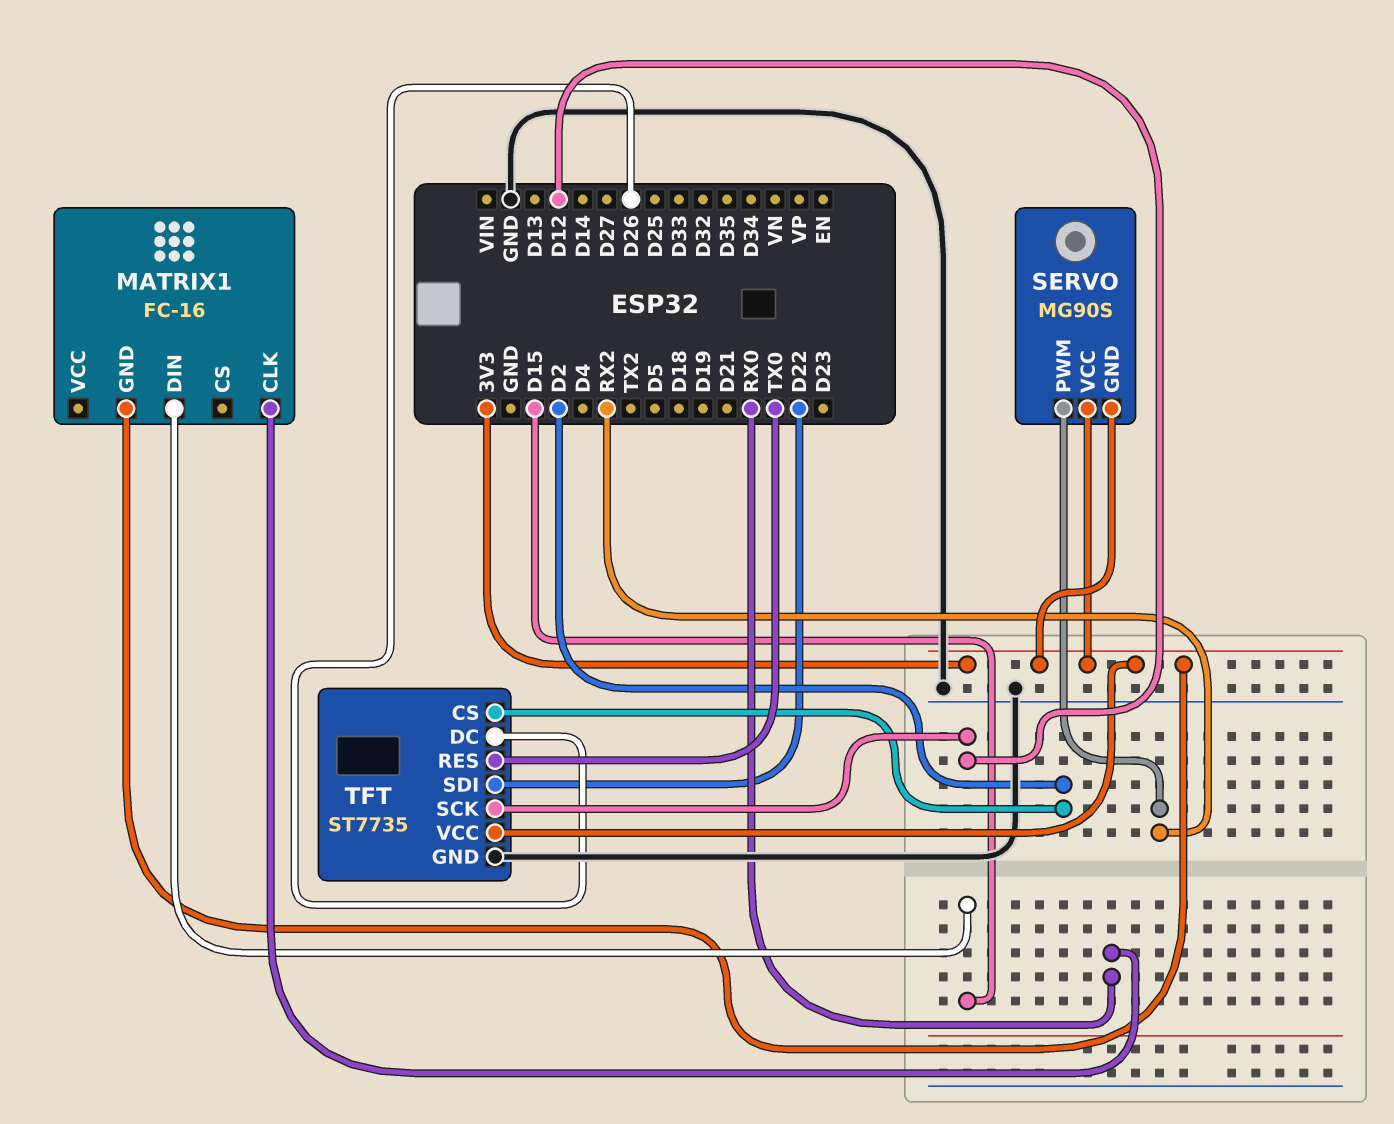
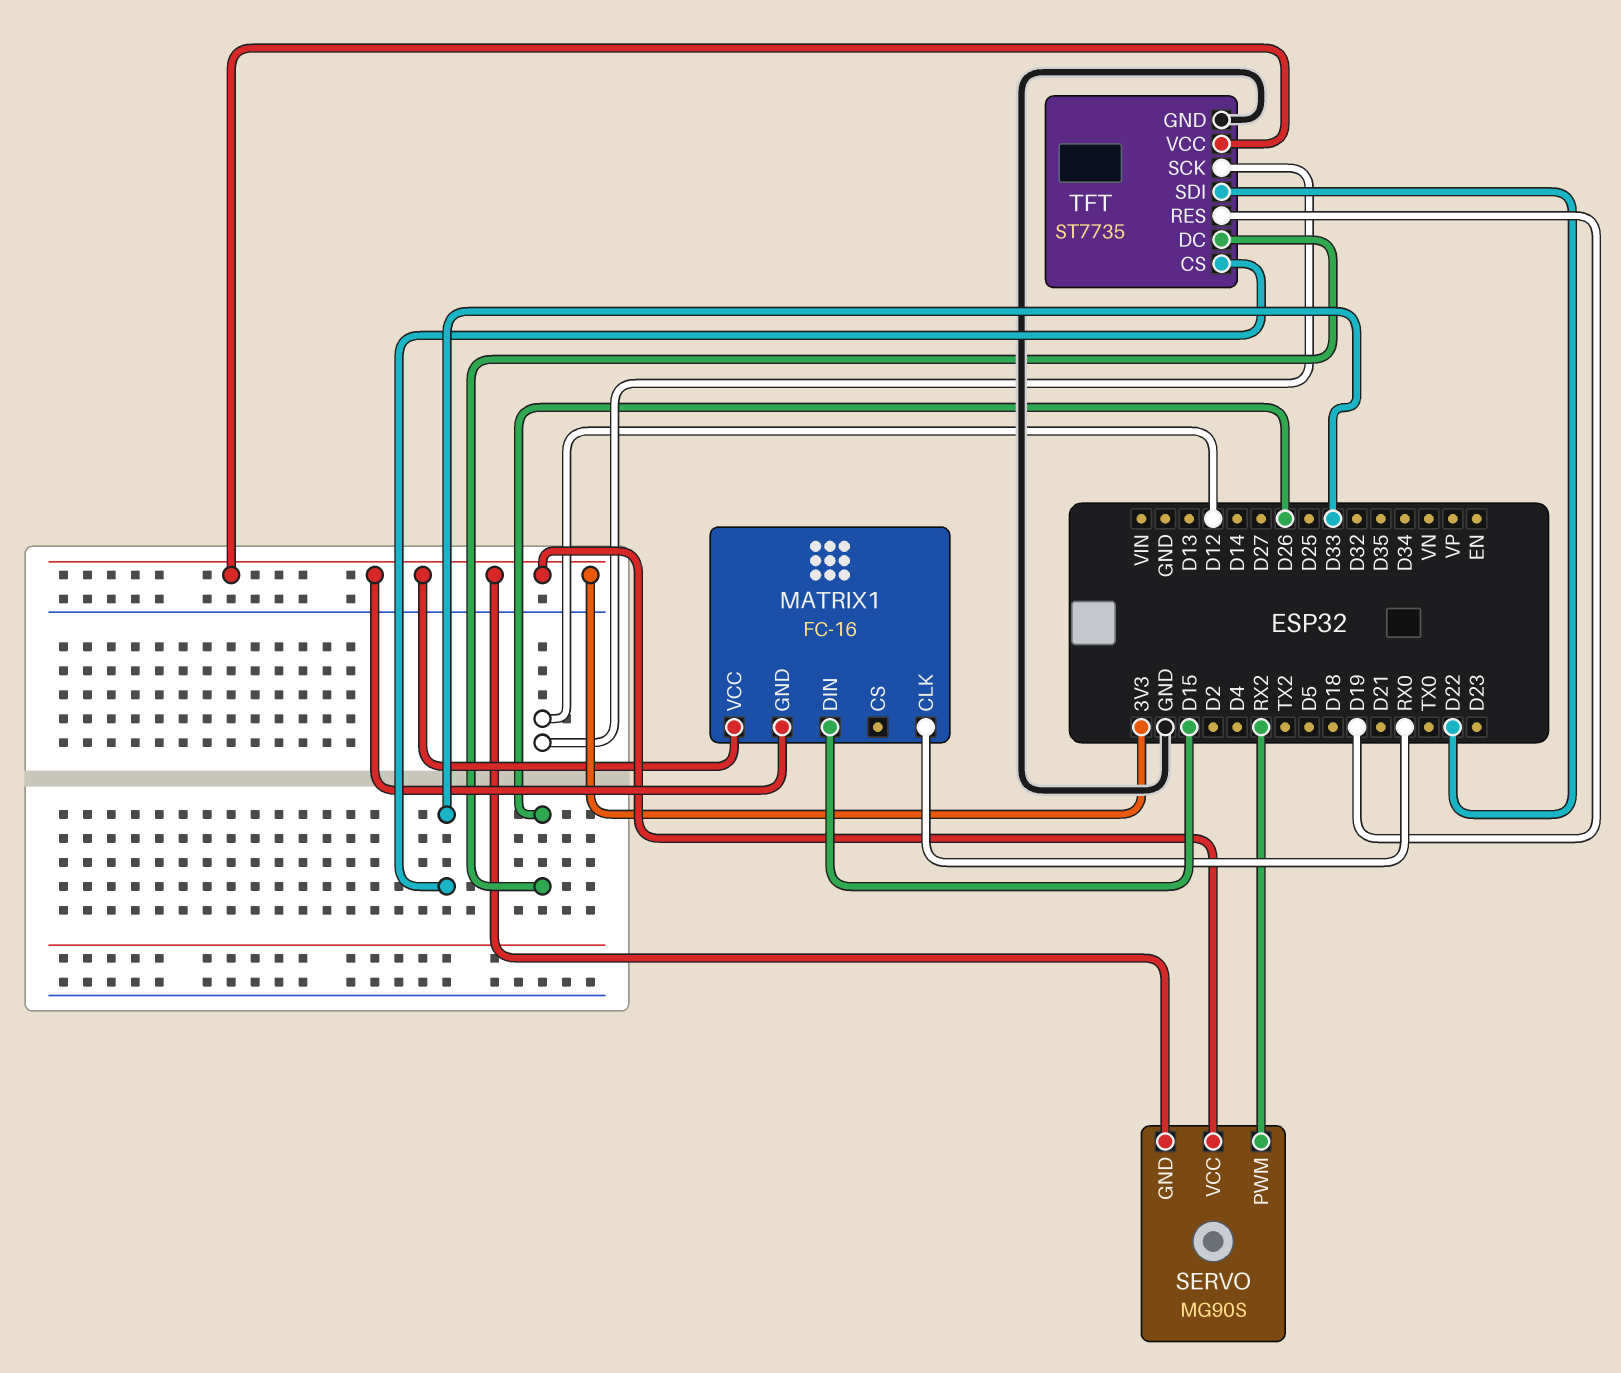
MATRIX1 pin VCC: none -> 3V3
TFT pin CS: D2 -> D33
TFT pin RES: TX0 -> D19

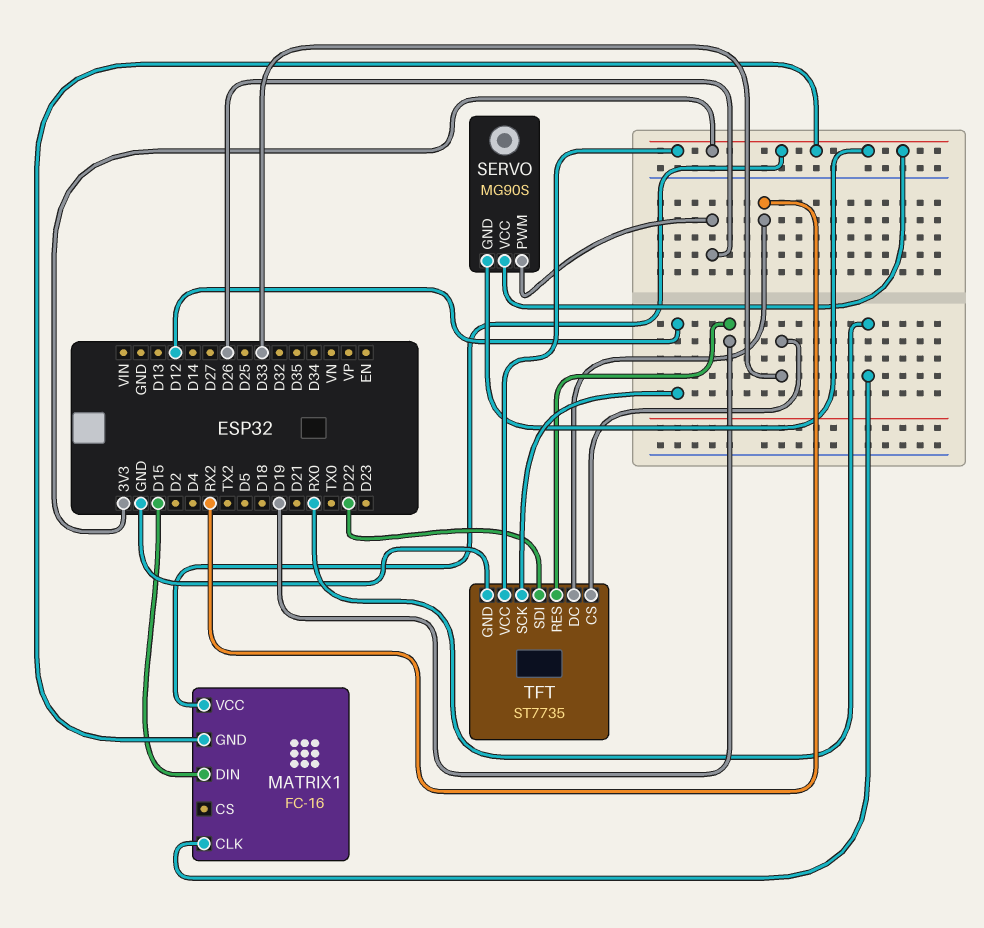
SERVO pin PWM: RX2 -> D26
TFT pin DC: D26 -> RX2

